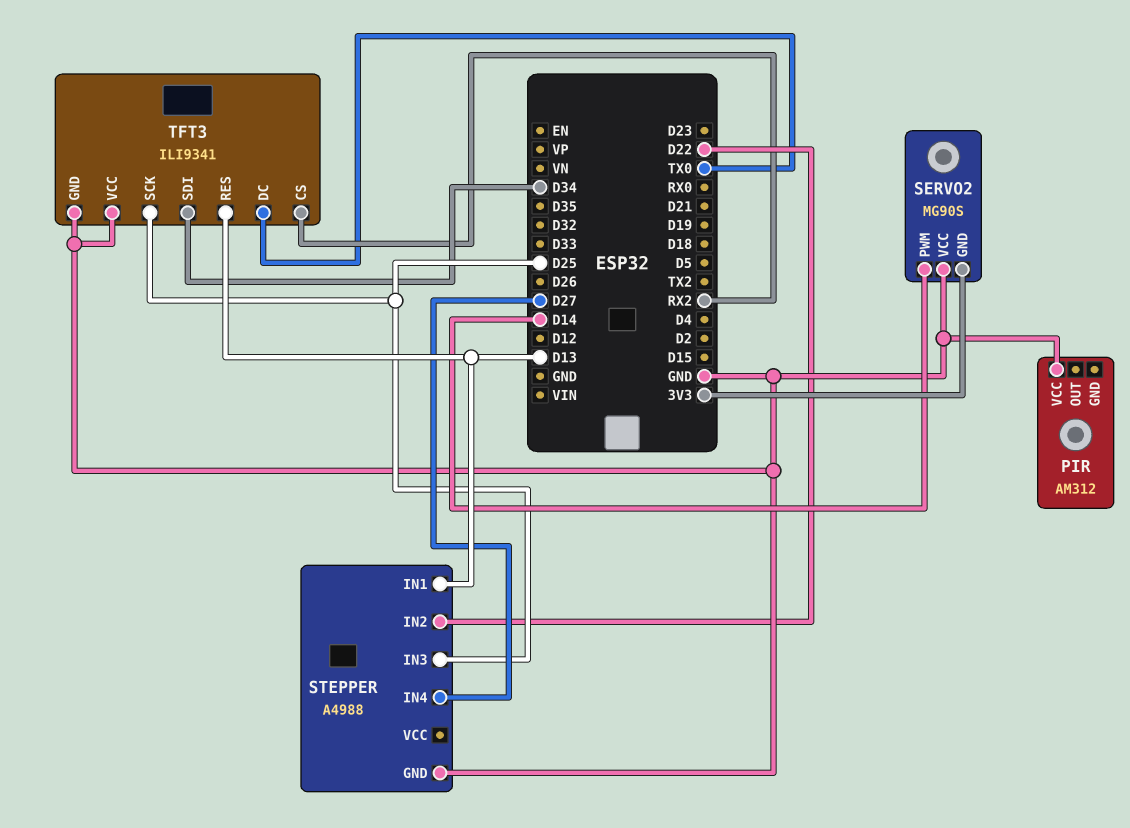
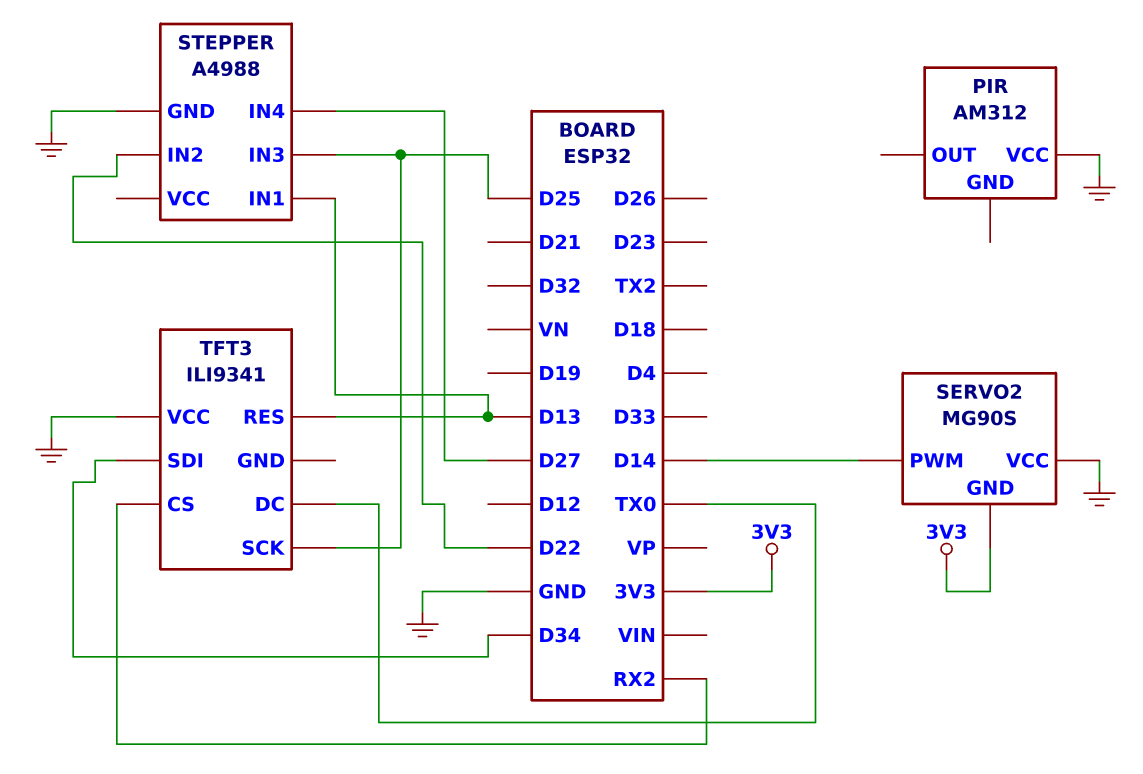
TFT3 pin GND: GND -> none

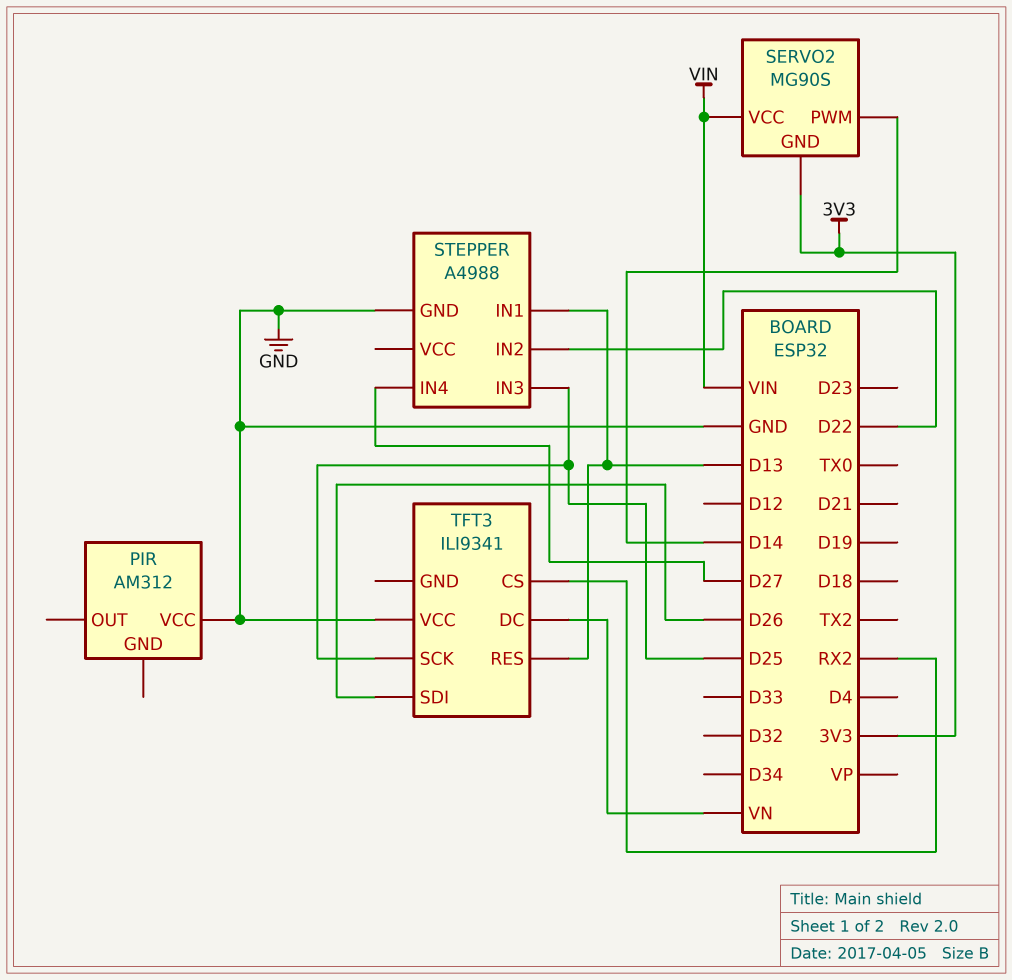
SERVO2 pin VCC: GND -> VIN
TFT3 pin DC: TX0 -> VN
TFT3 pin SDI: D34 -> D26

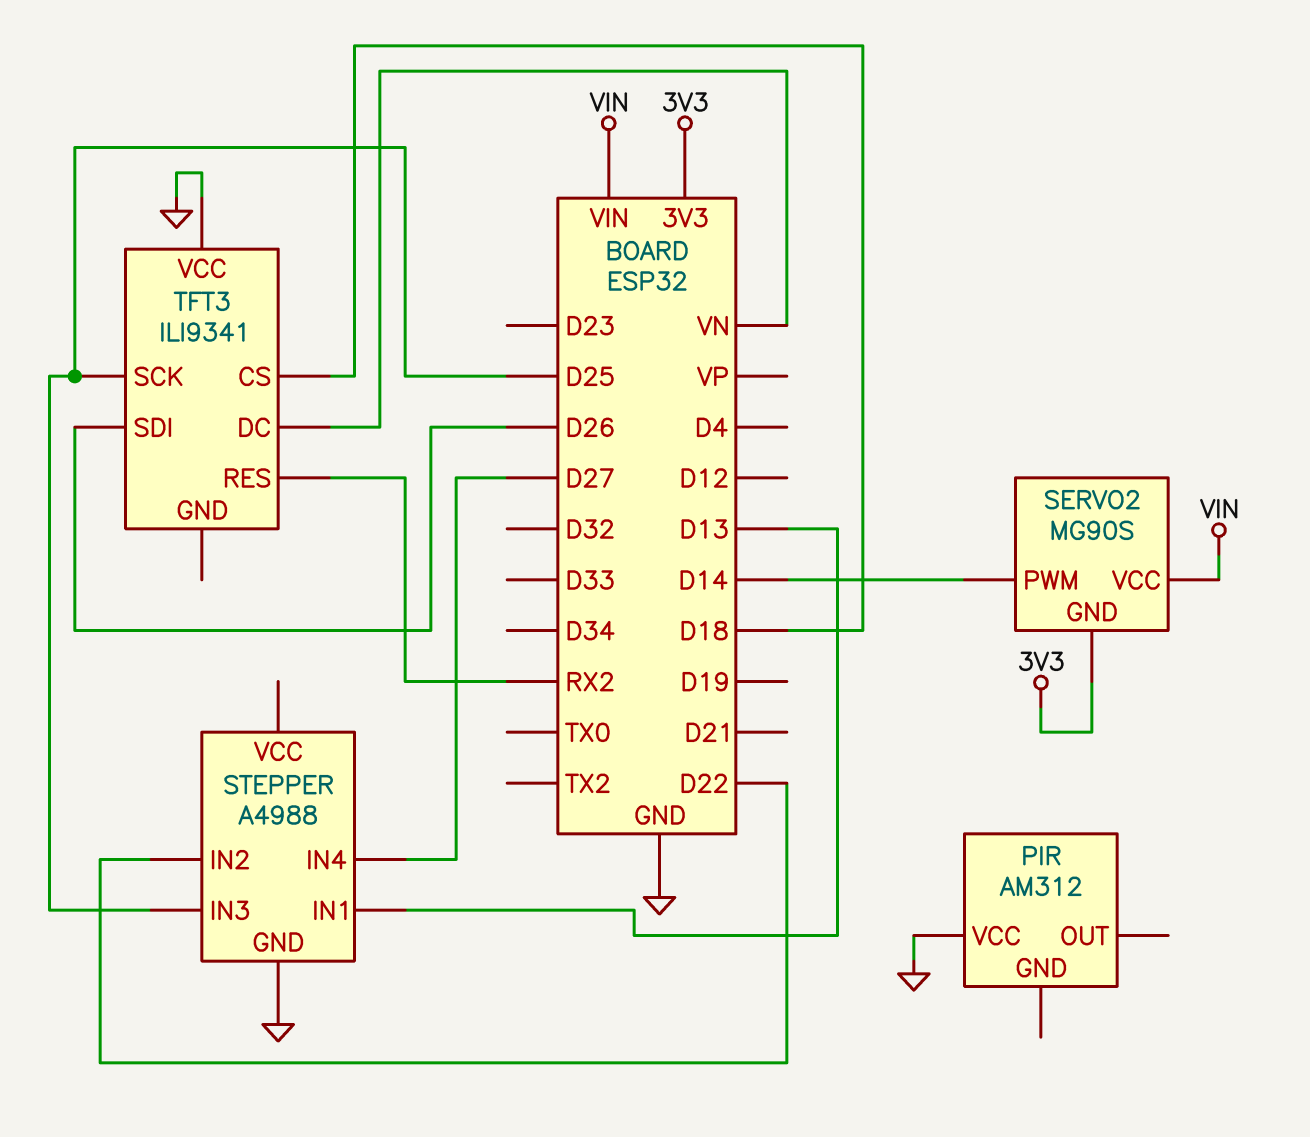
TFT3 pin CS: RX2 -> D18
TFT3 pin RES: D13 -> RX2

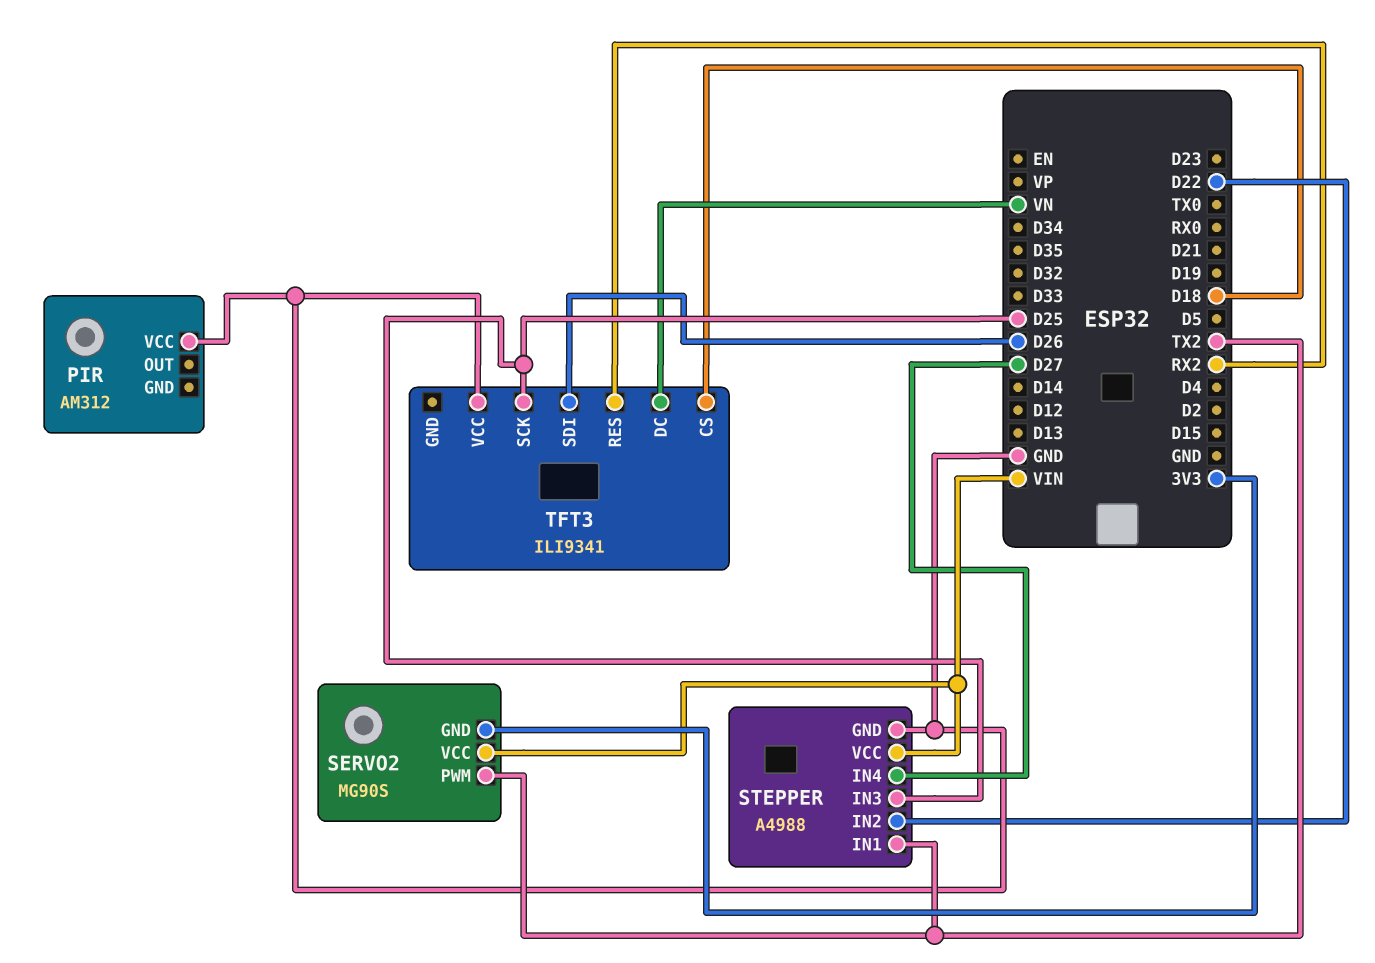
SERVO2 pin PWM: D14 -> TX2
STEPPER pin IN1: D13 -> TX2
STEPPER pin VCC: none -> VIN

